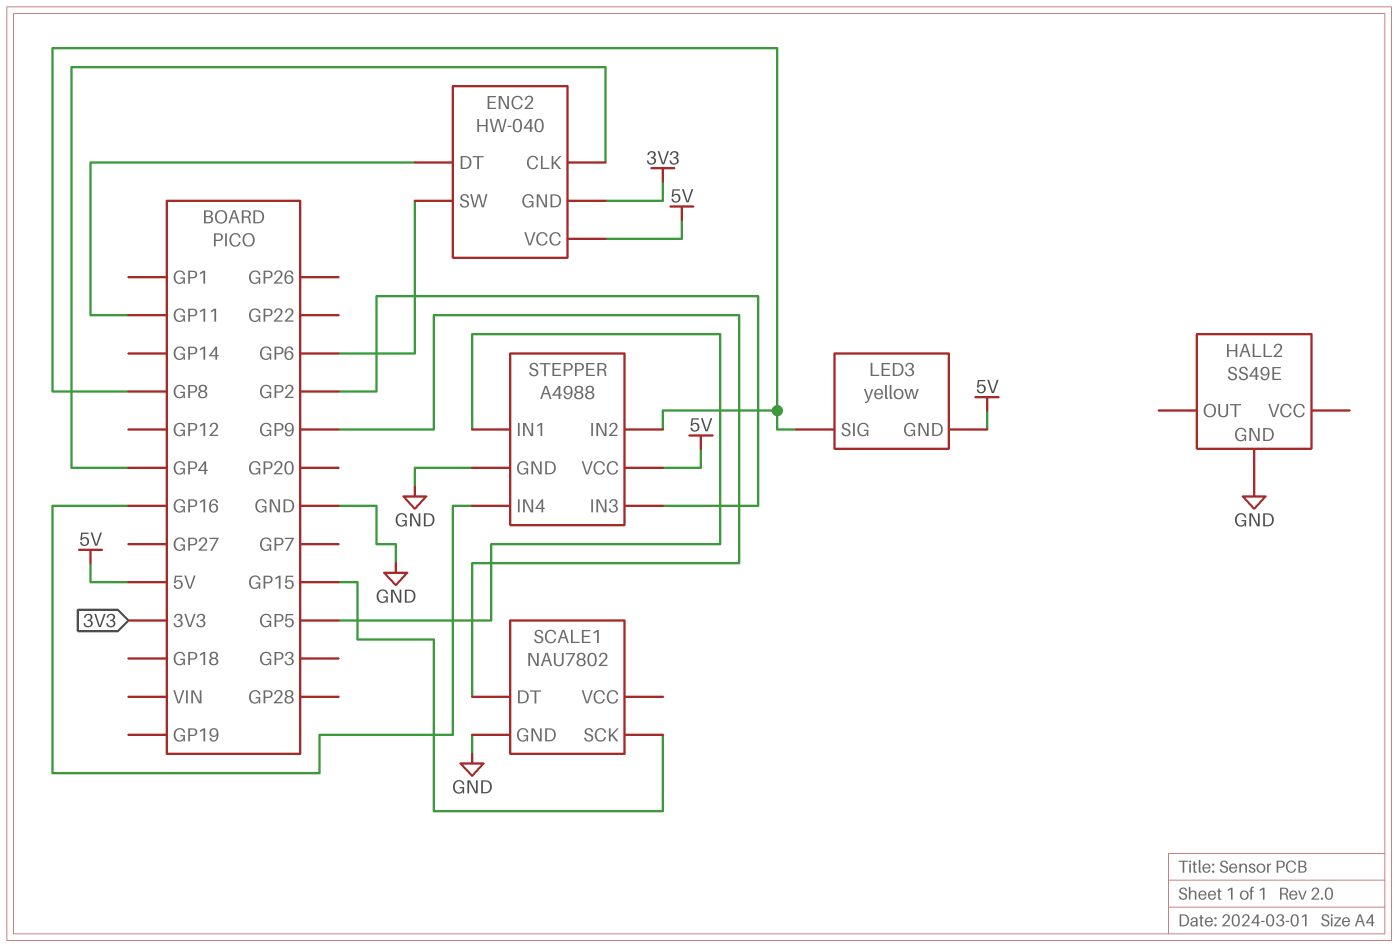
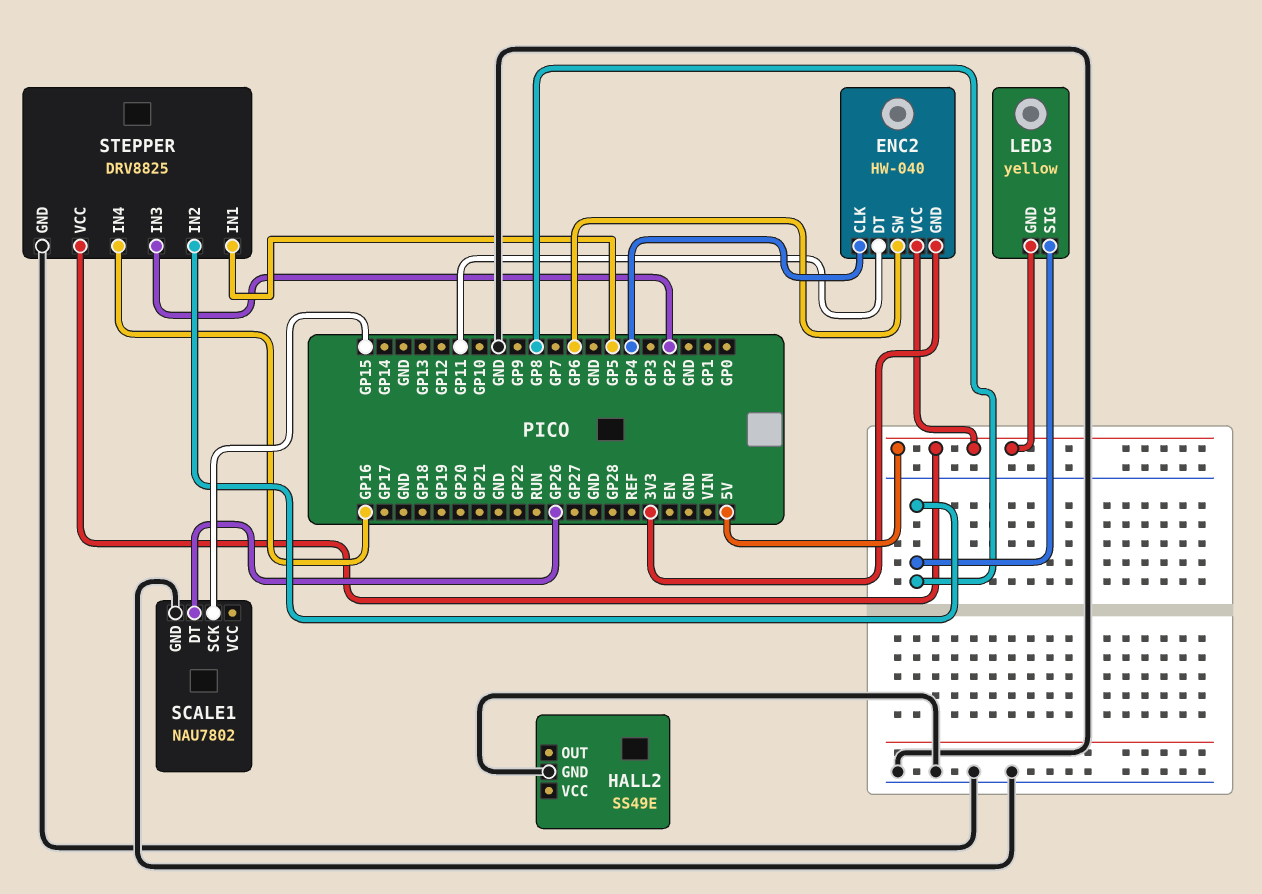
SCALE1 pin DT: GP9 -> GP26
STEPPER: A4988 -> DRV8825

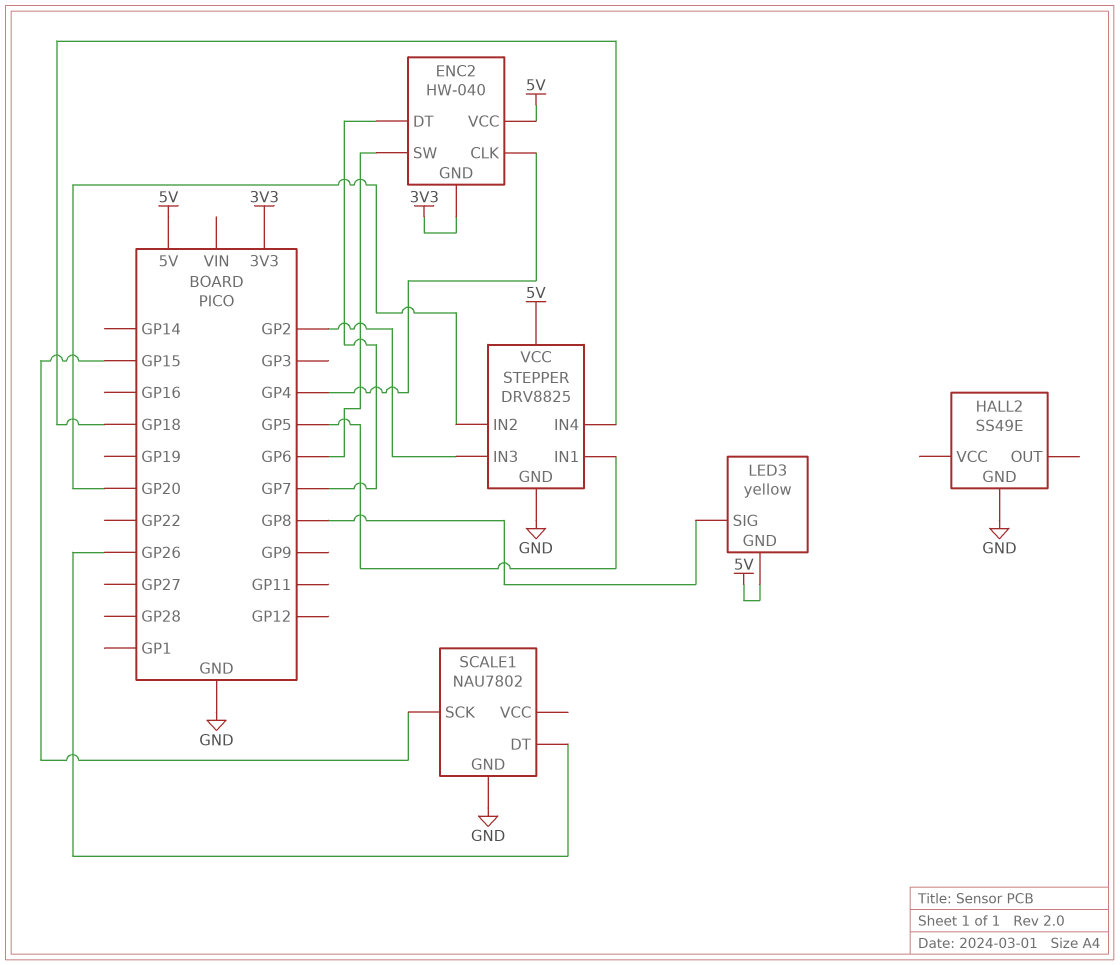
ENC2 pin DT: GP11 -> GP7
STEPPER pin IN2: GP8 -> GP20
STEPPER pin IN4: GP16 -> GP18

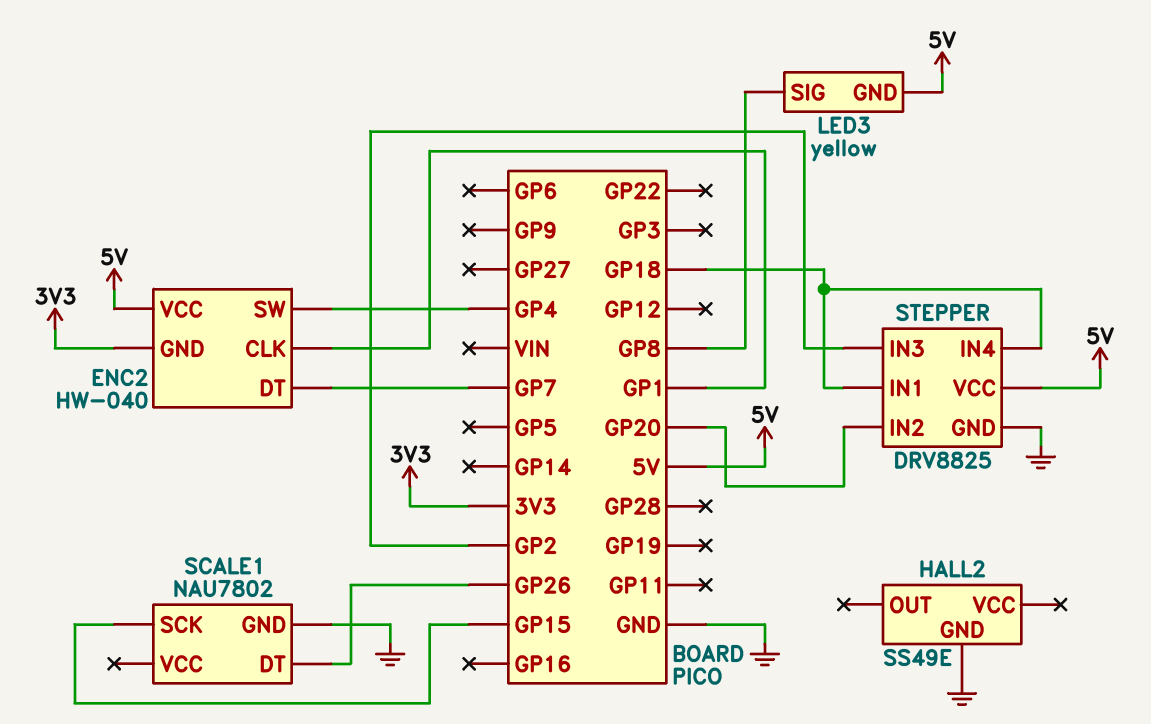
ENC2 pin CLK: GP4 -> GP1
ENC2 pin SW: GP6 -> GP4
STEPPER pin IN1: GP5 -> GP18

